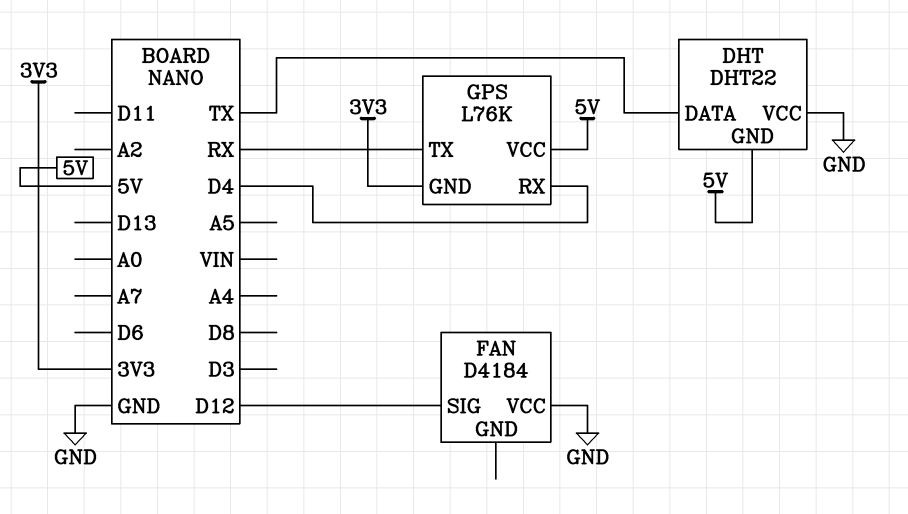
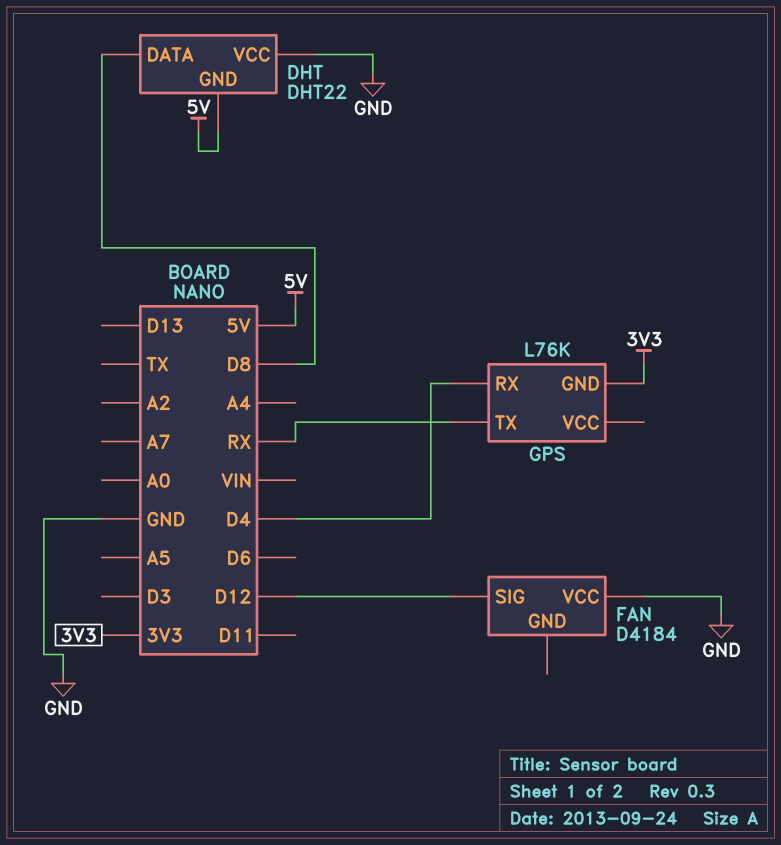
DHT pin DATA: TX -> D8
GPS pin VCC: 5V -> none

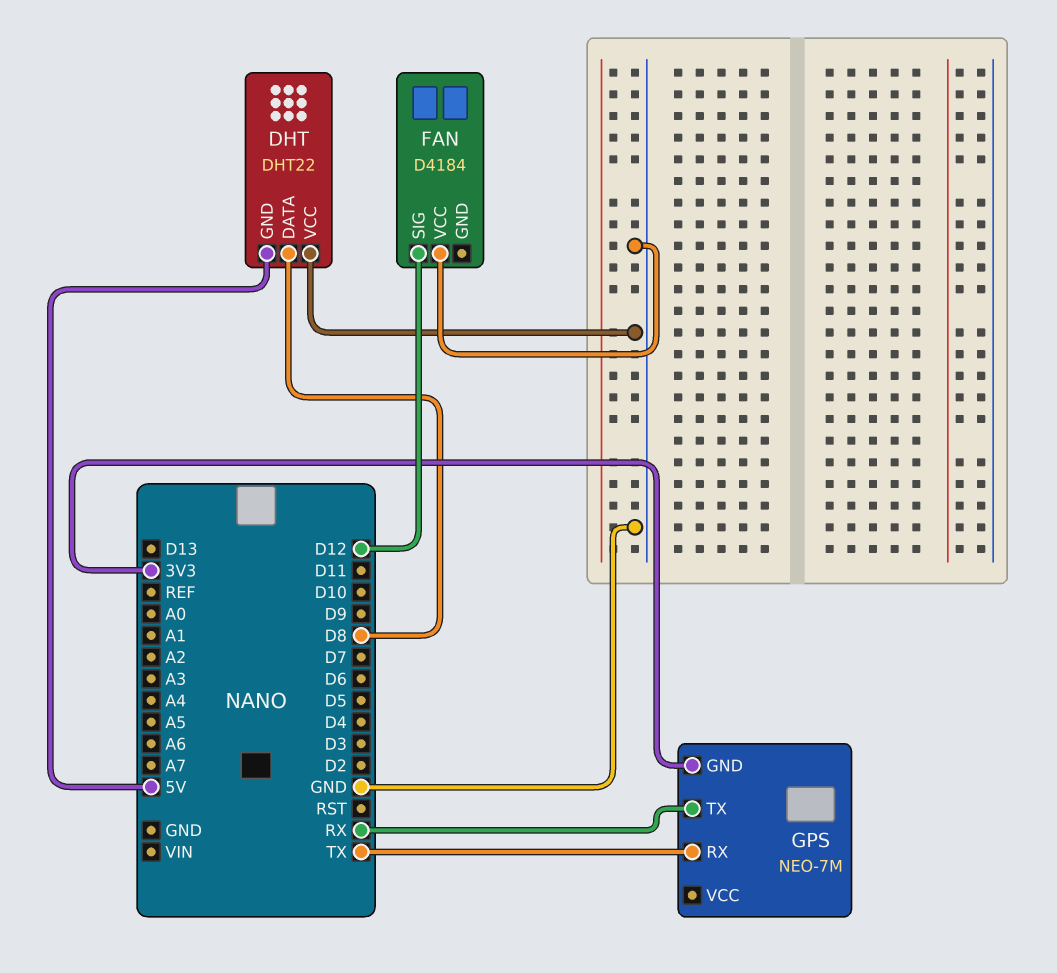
GPS: L76K -> NEO-7M
GPS pin RX: D4 -> TX

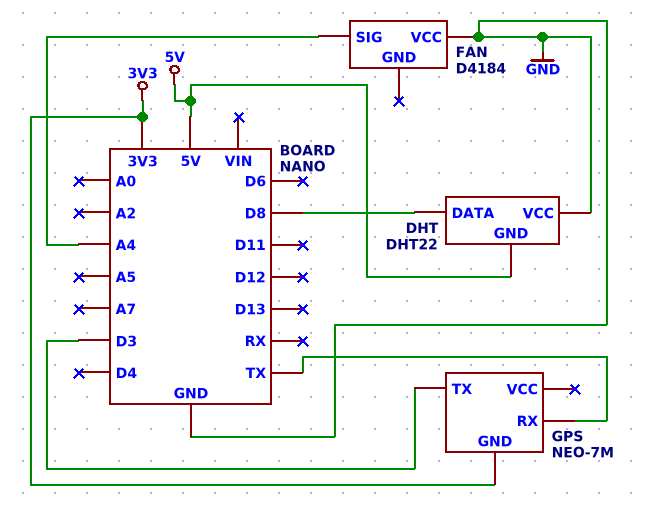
FAN pin SIG: D12 -> A4
GPS pin TX: RX -> D3

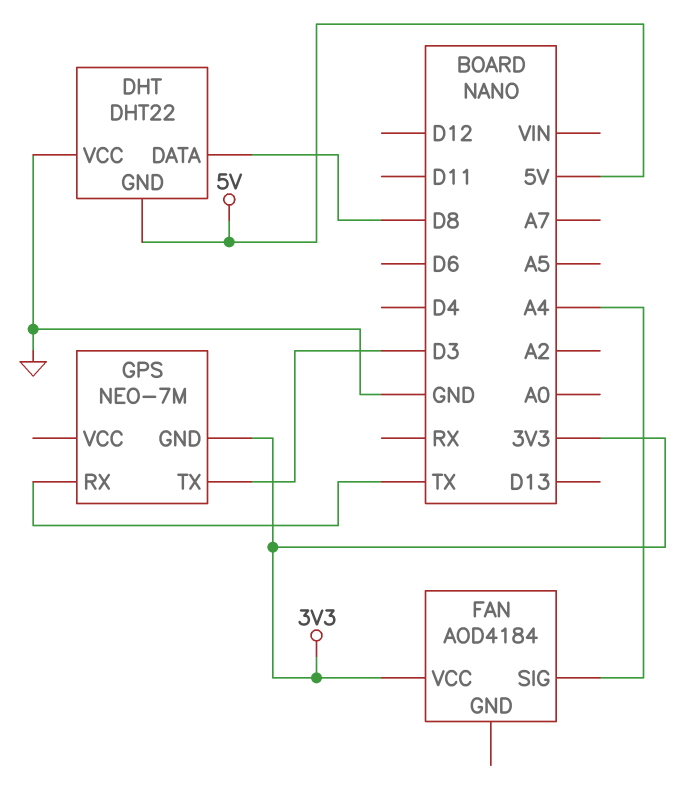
FAN: D4184 -> AOD4184
FAN pin VCC: GND -> 3V3

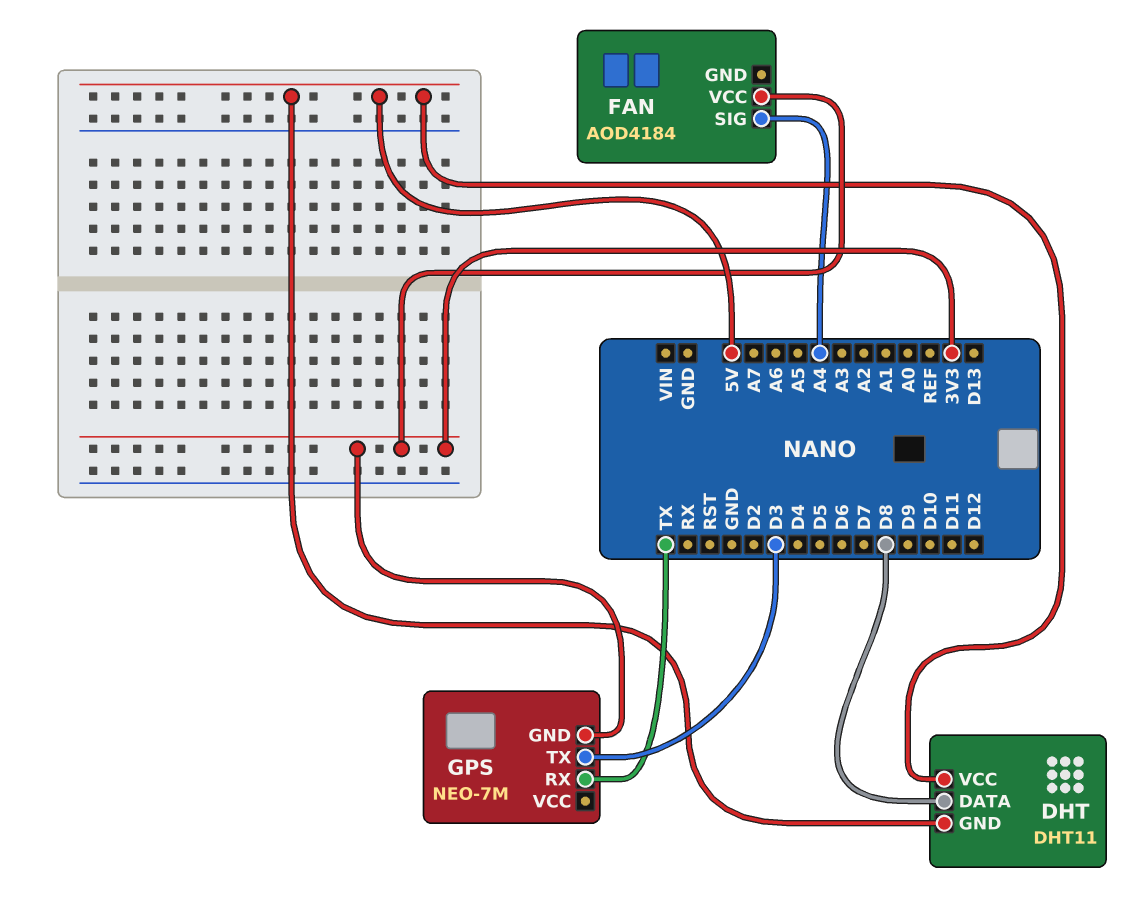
DHT: DHT22 -> DHT11
DHT pin VCC: GND -> 5V

